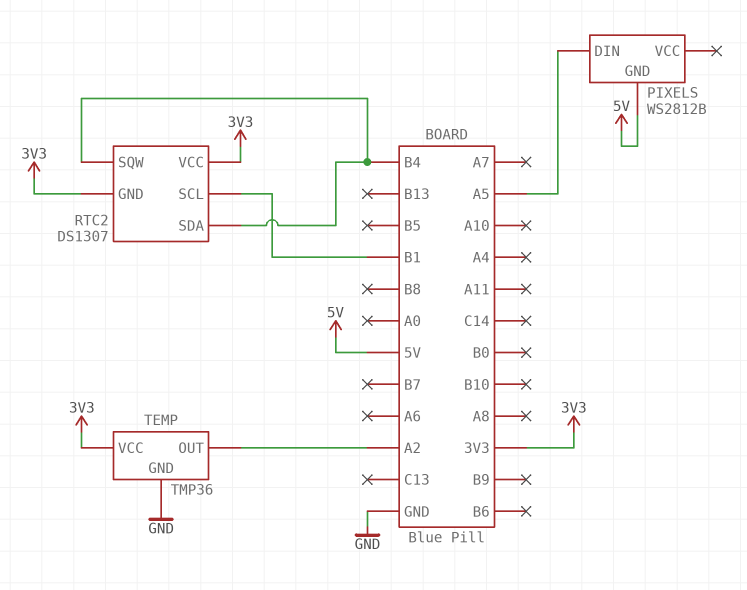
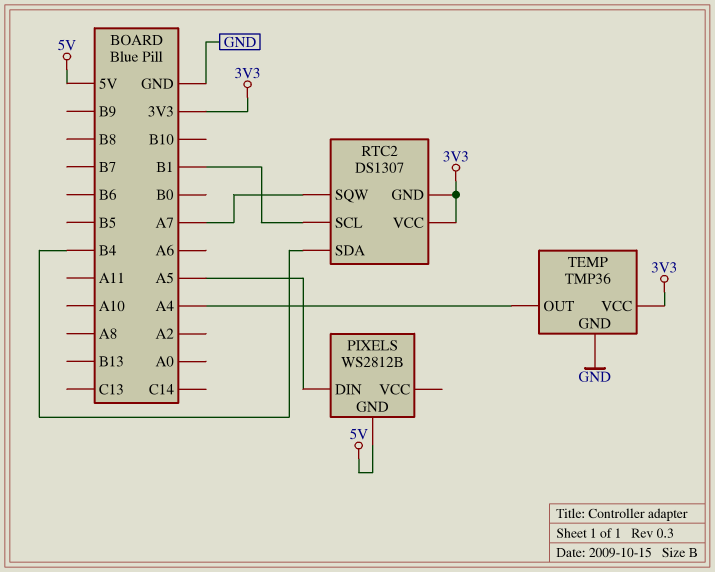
RTC2 pin SQW: B4 -> A7
TEMP pin OUT: A2 -> A4

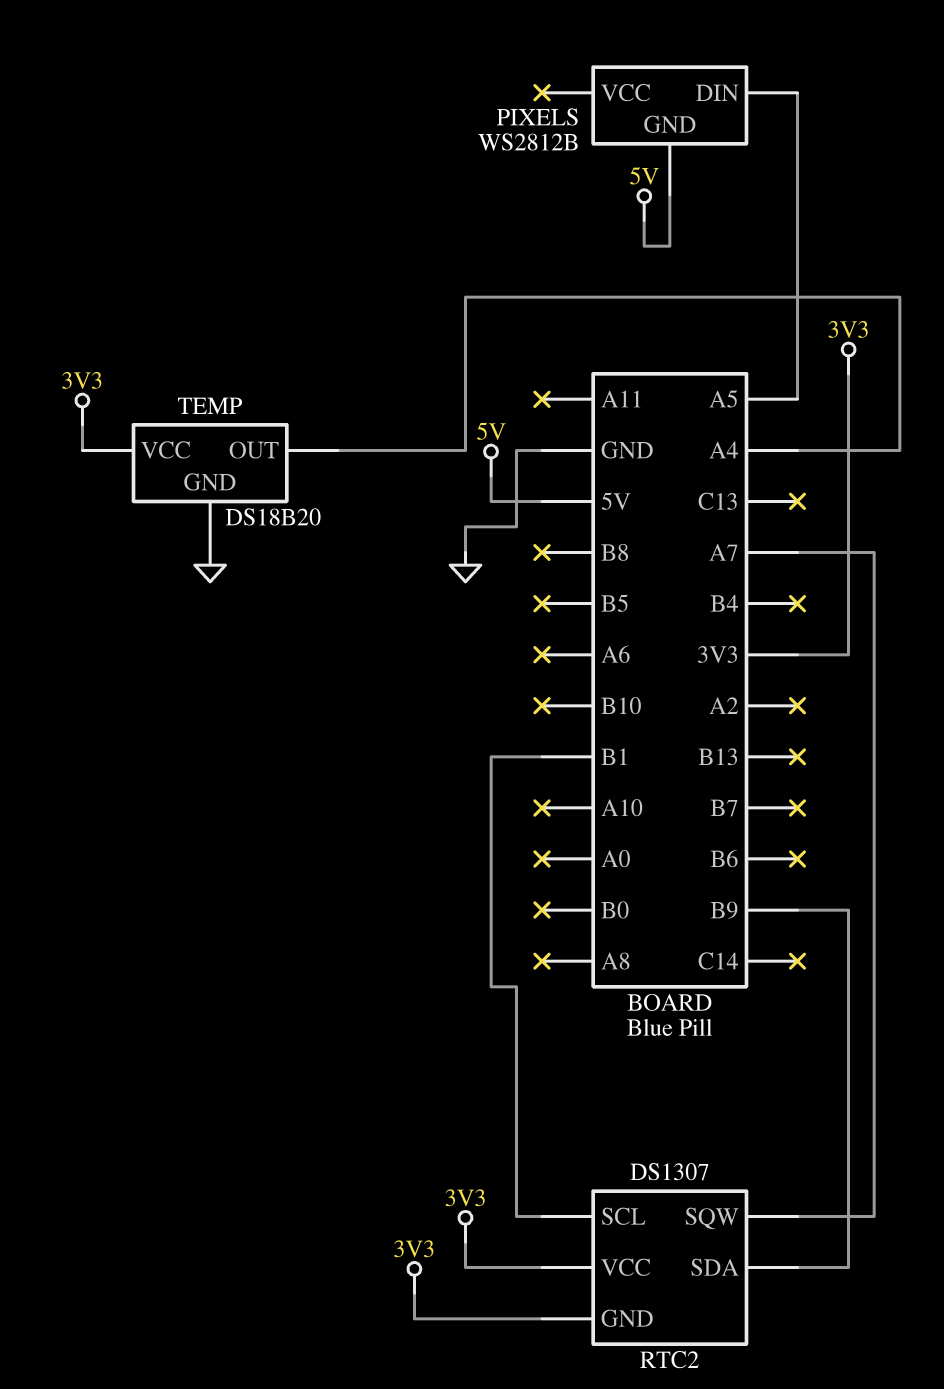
RTC2 pin SDA: B4 -> B9
TEMP: TMP36 -> DS18B20

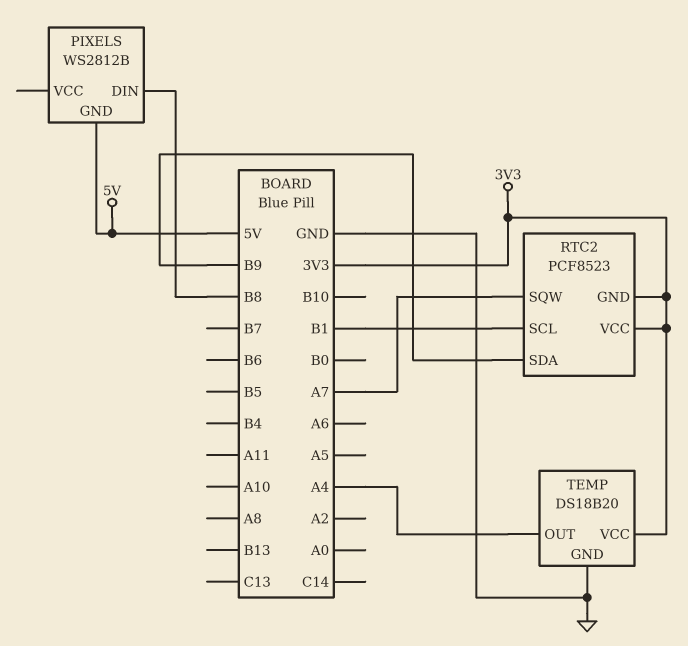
PIXELS pin DIN: A5 -> B8
RTC2: DS1307 -> PCF8523

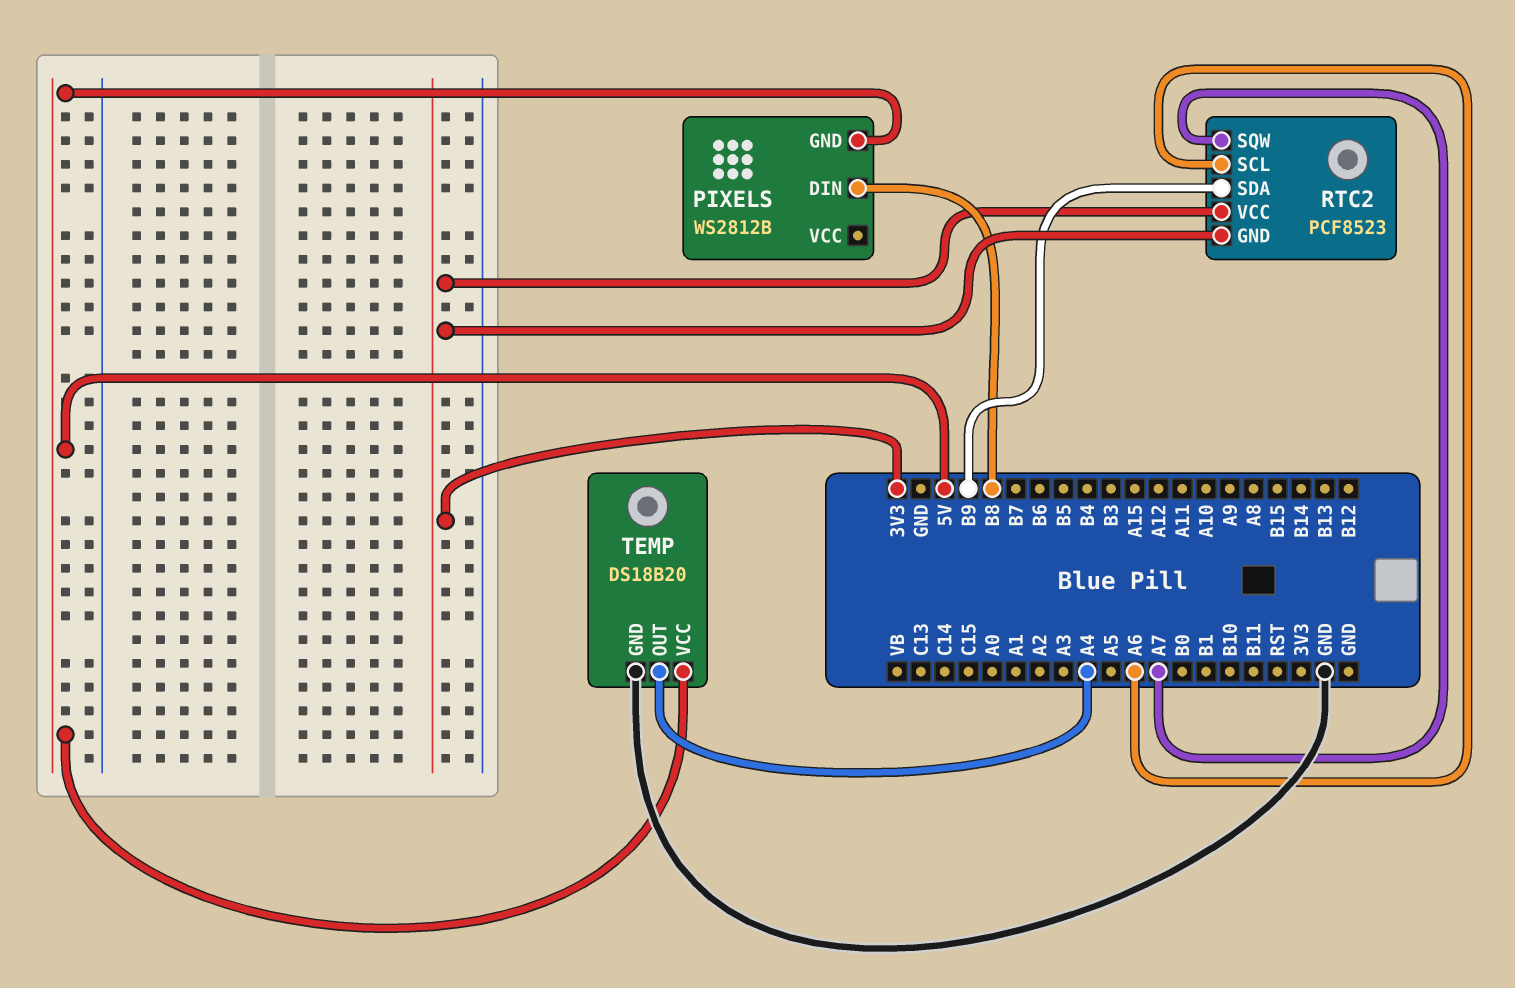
RTC2 pin SCL: B1 -> A6
TEMP pin VCC: 3V3 -> 5V

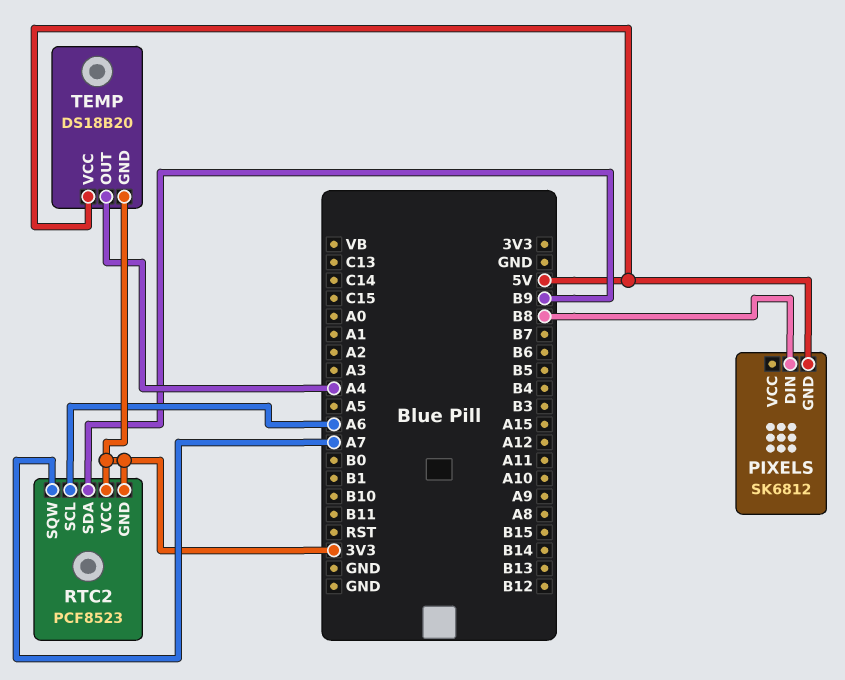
PIXELS: WS2812B -> SK6812
TEMP pin GND: GND -> 3V3

